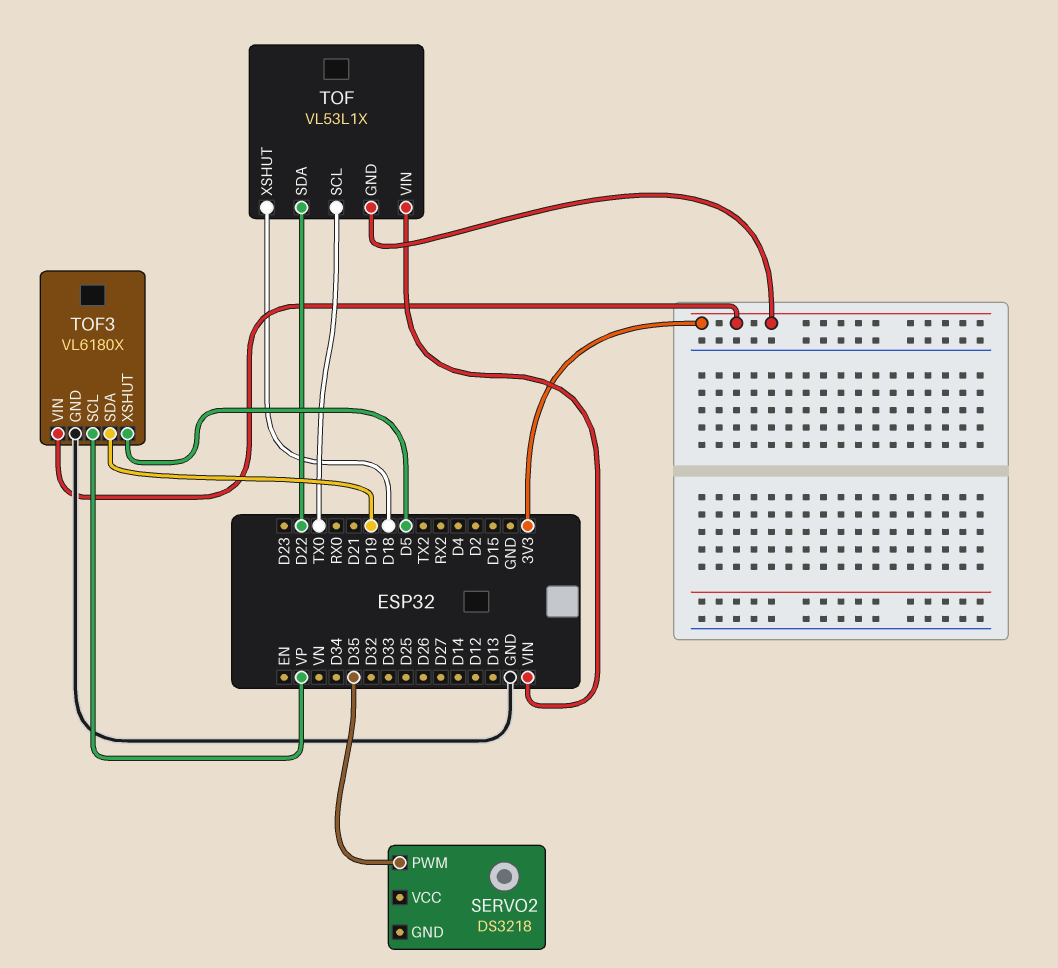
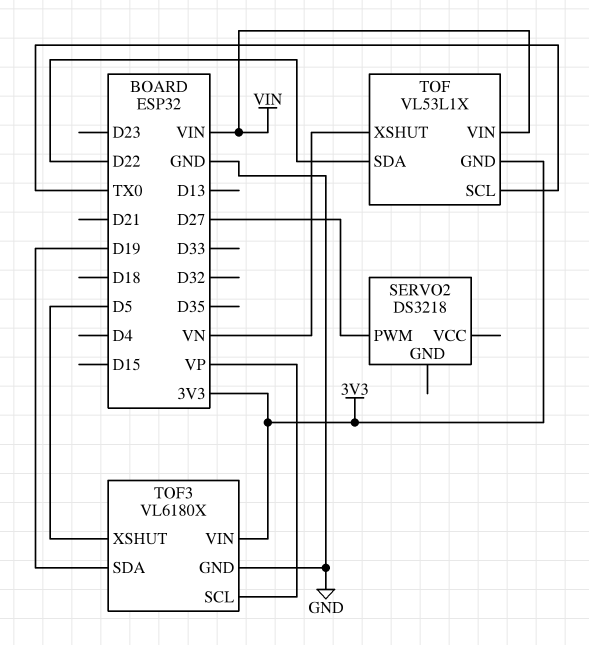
SERVO2 pin PWM: D35 -> D27
TOF pin XSHUT: D18 -> VN

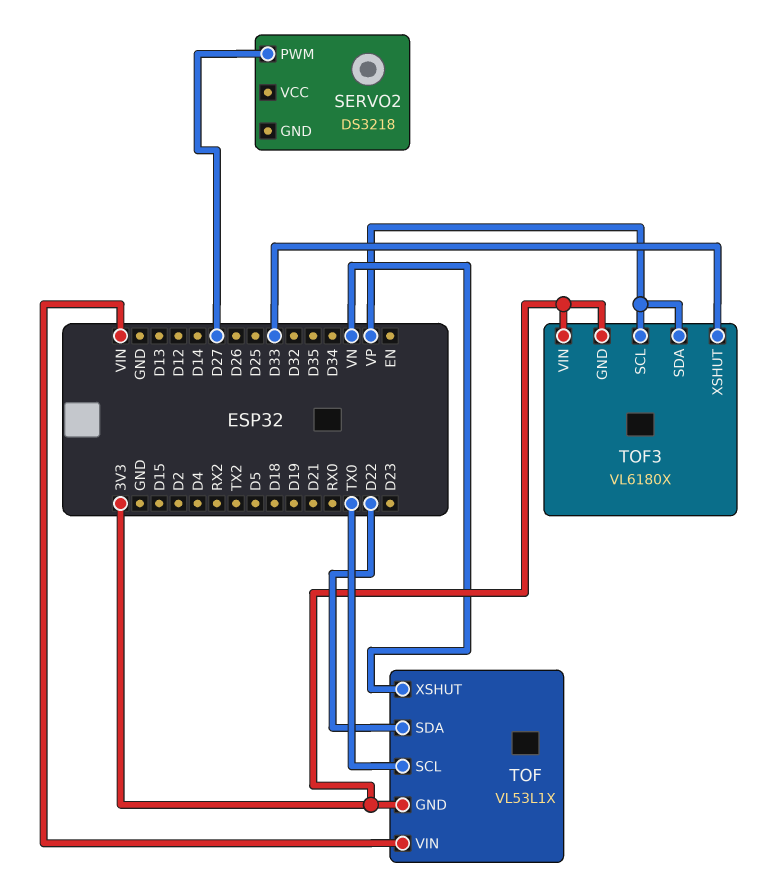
TOF3 pin GND: GND -> 3V3
TOF3 pin SDA: D19 -> VP
TOF3 pin XSHUT: D5 -> D33

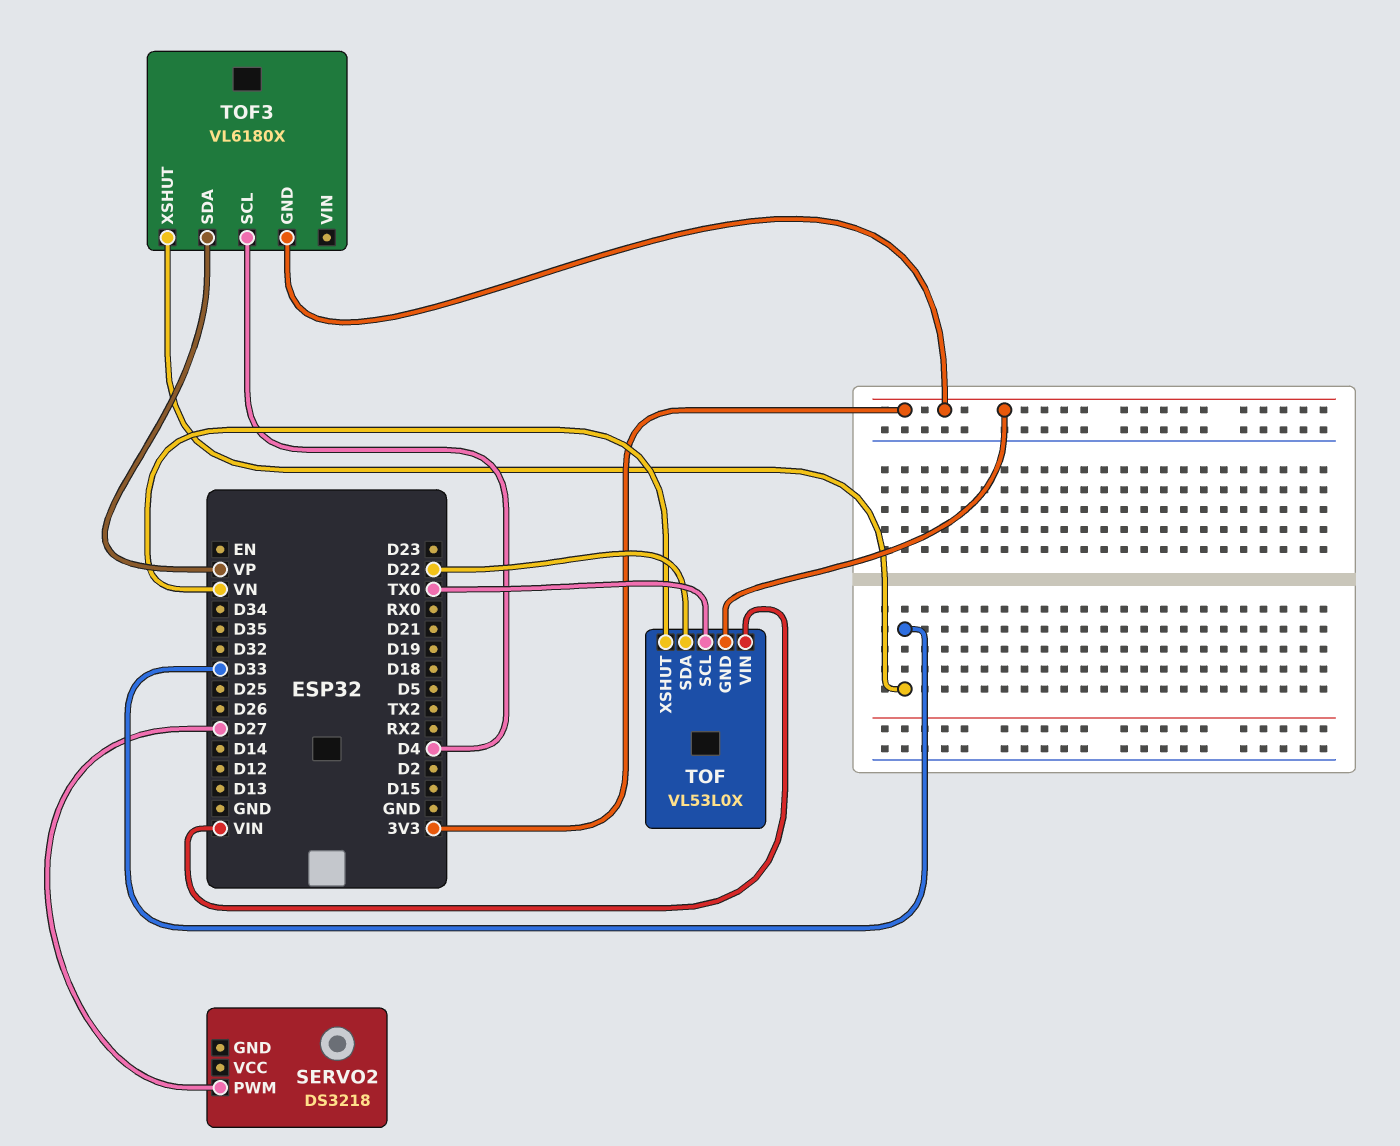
TOF: VL53L1X -> VL53L0X
TOF3 pin SCL: VP -> D4
TOF3 pin VIN: 3V3 -> none

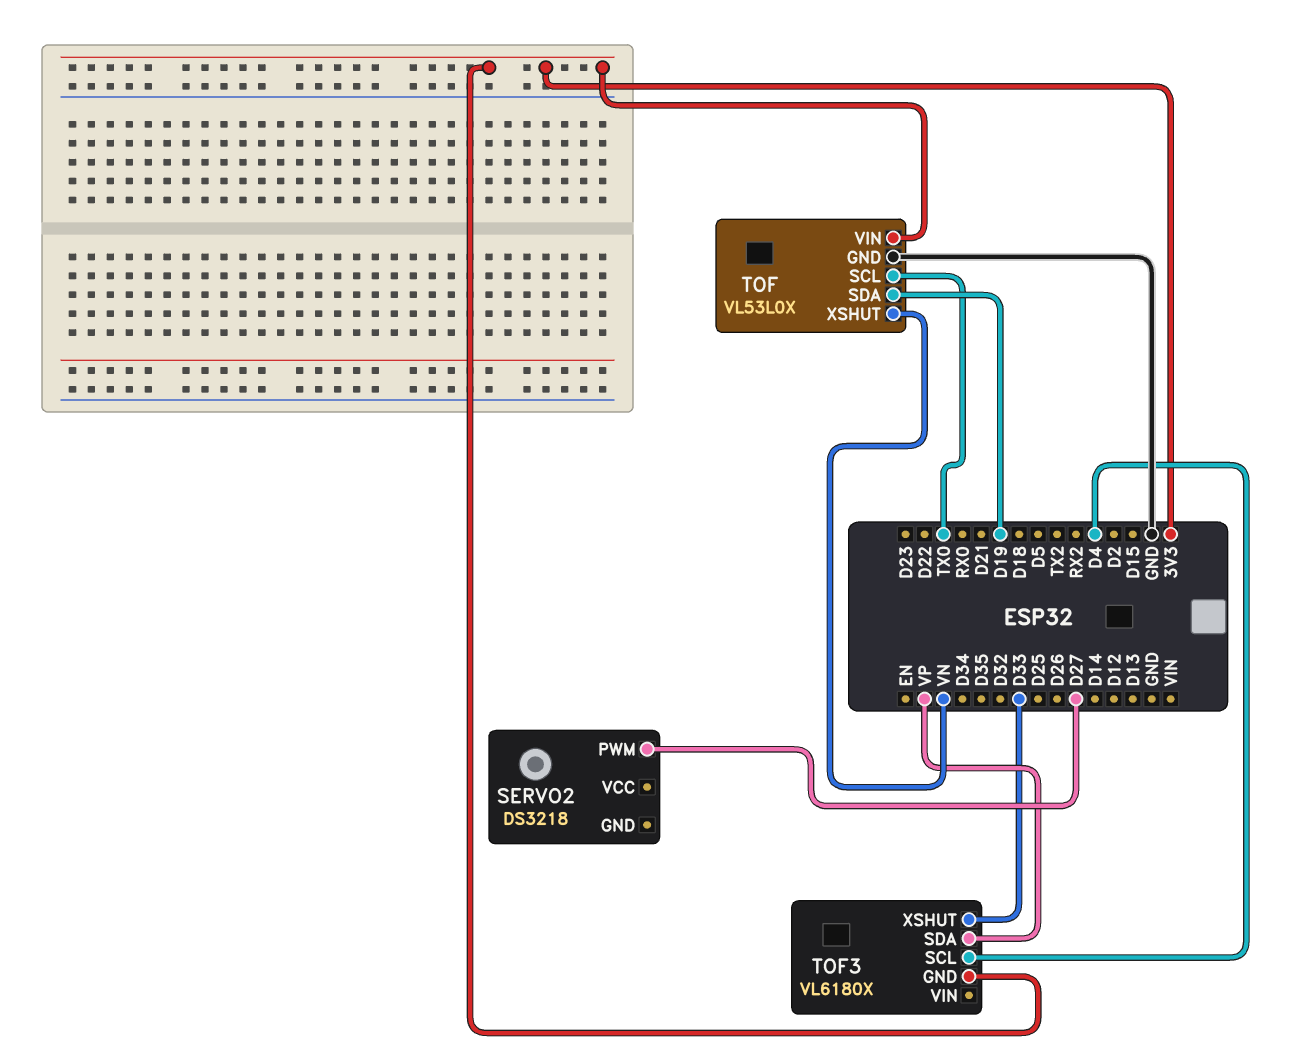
TOF pin GND: 3V3 -> GND
TOF pin SDA: D22 -> D19
TOF pin VIN: VIN -> 3V3

